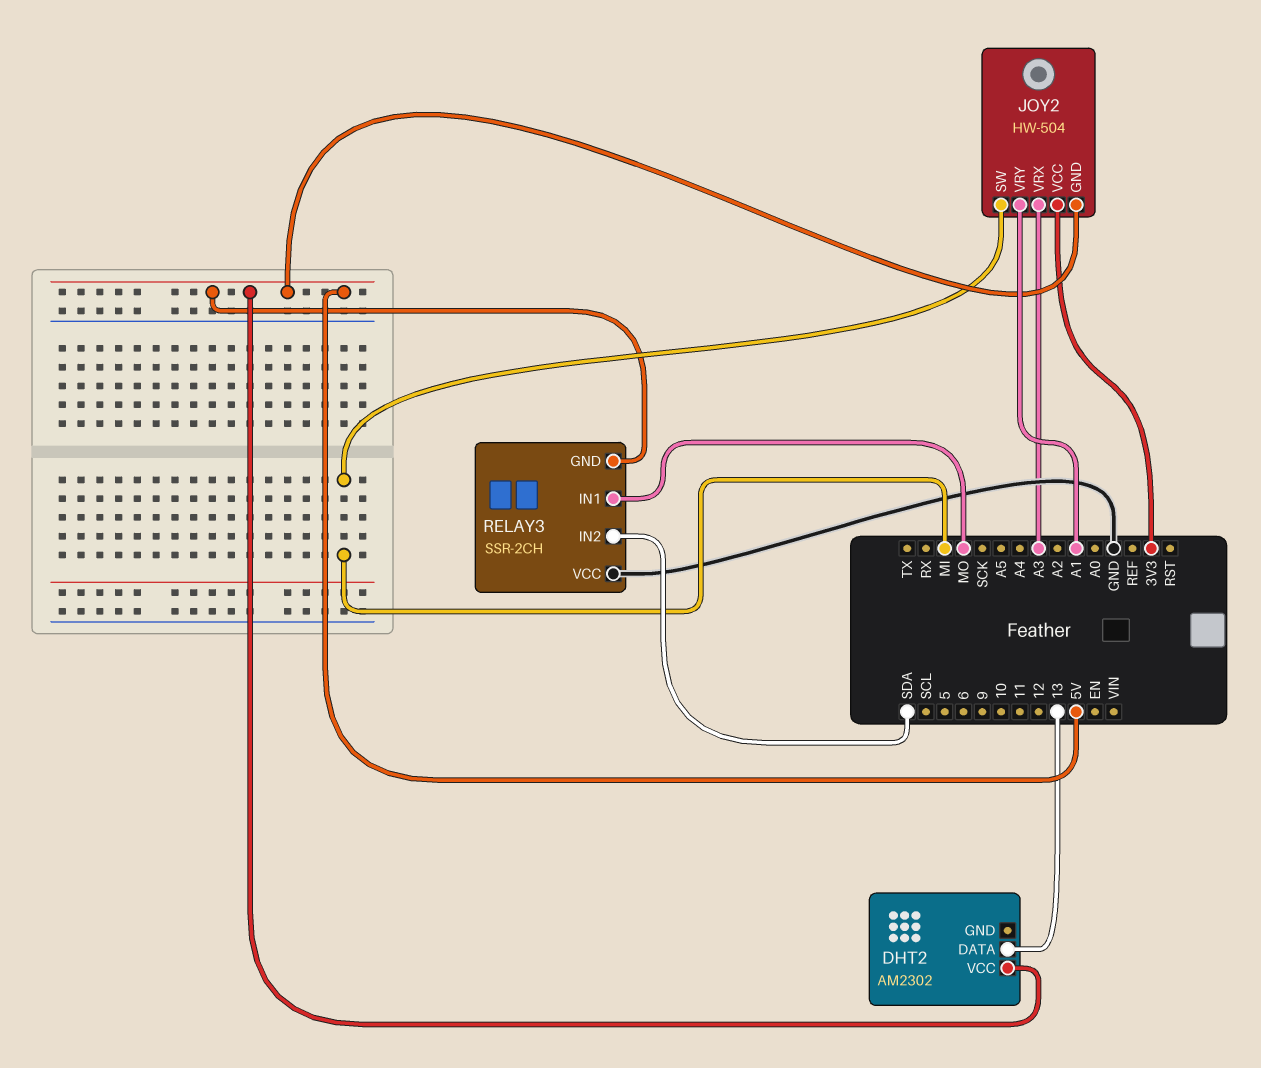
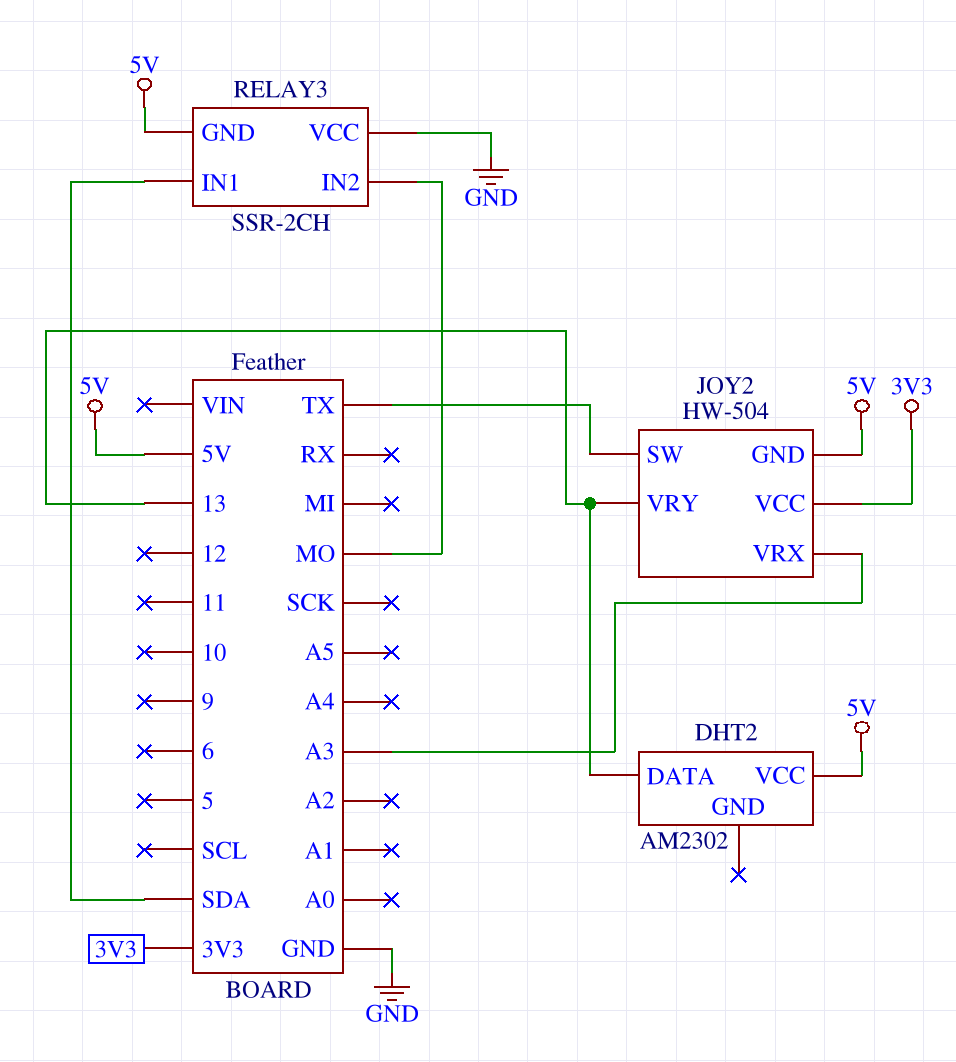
JOY2 pin SW: MI -> TX
JOY2 pin VRY: A1 -> 13
RELAY3 pin IN1: MO -> SDA
RELAY3 pin IN2: SDA -> MO

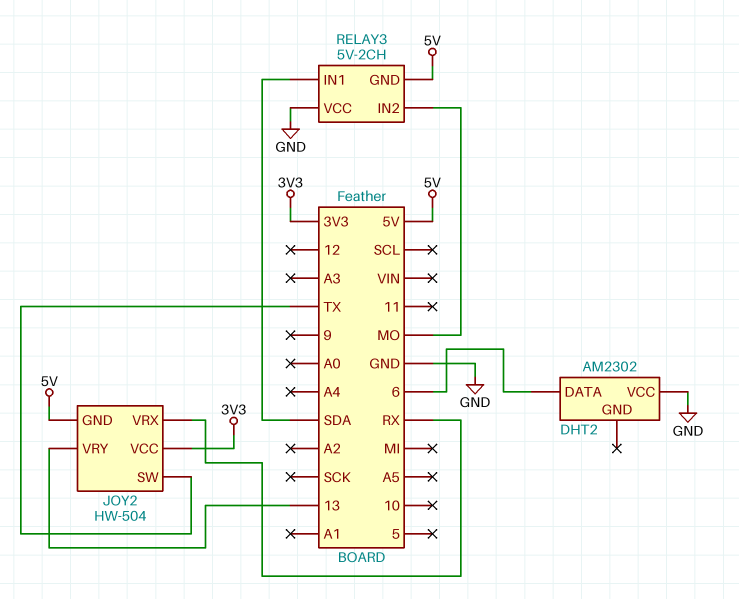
DHT2 pin DATA: 13 -> 6
DHT2 pin VCC: 5V -> GND
JOY2 pin VRX: A3 -> RX
RELAY3: SSR-2CH -> 5V-2CH

